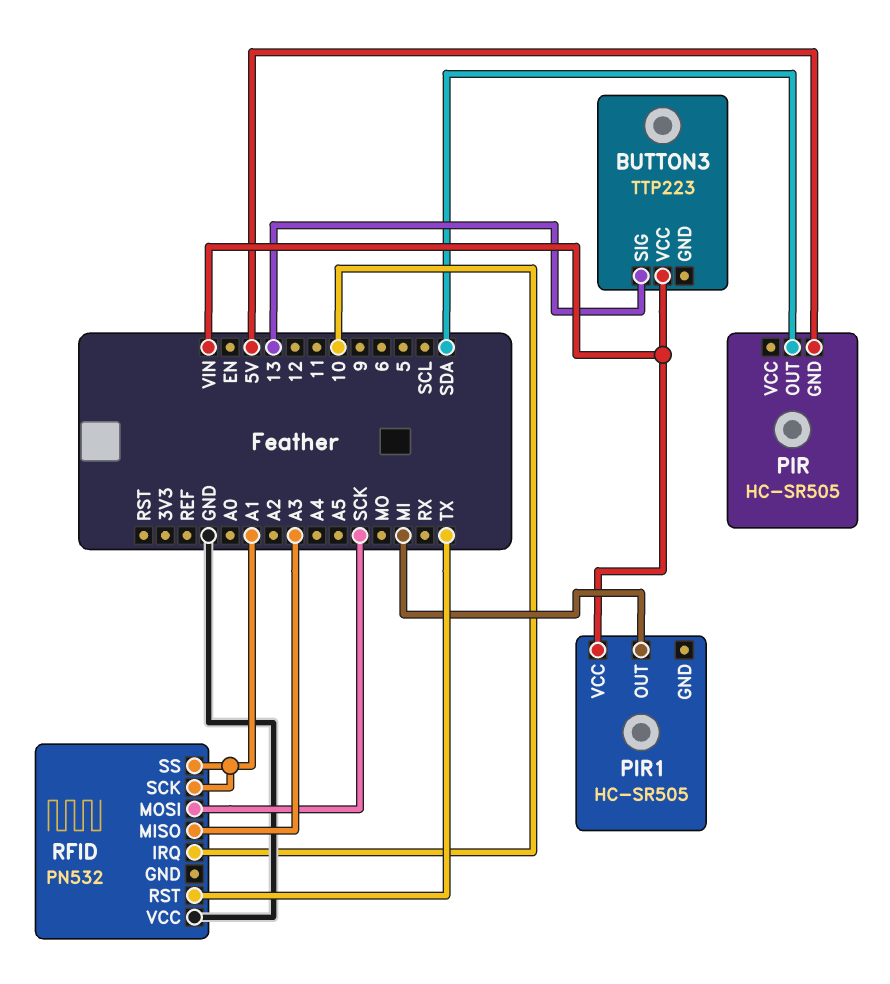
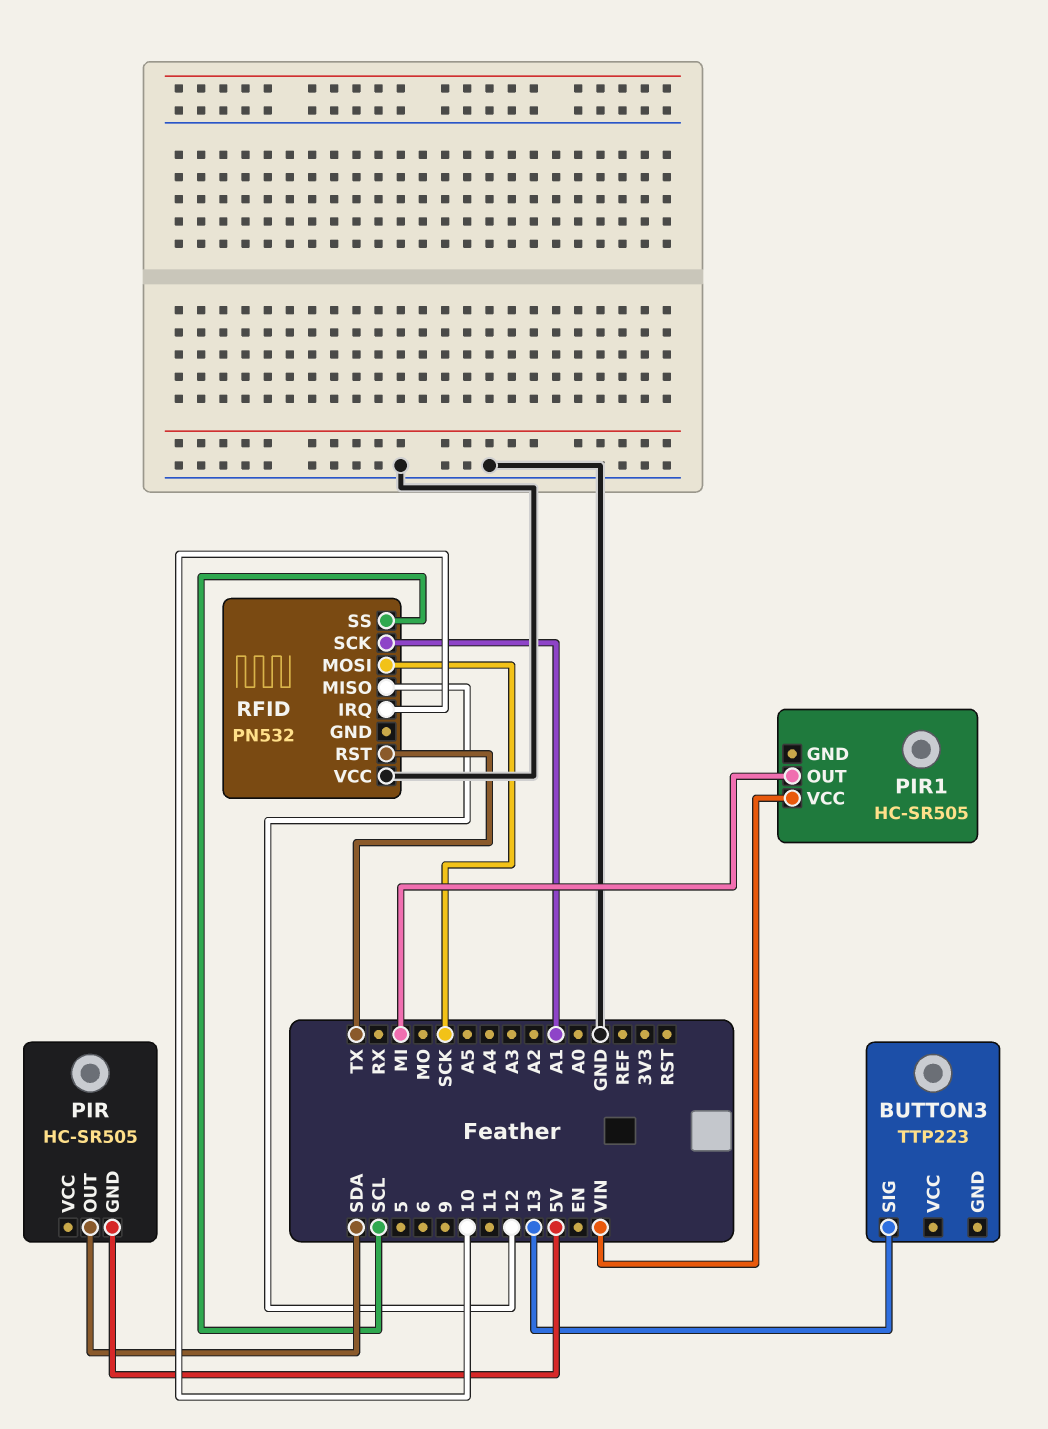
BUTTON3 pin VCC: VIN -> none
RFID pin MISO: A3 -> 12
RFID pin SS: A1 -> SCL

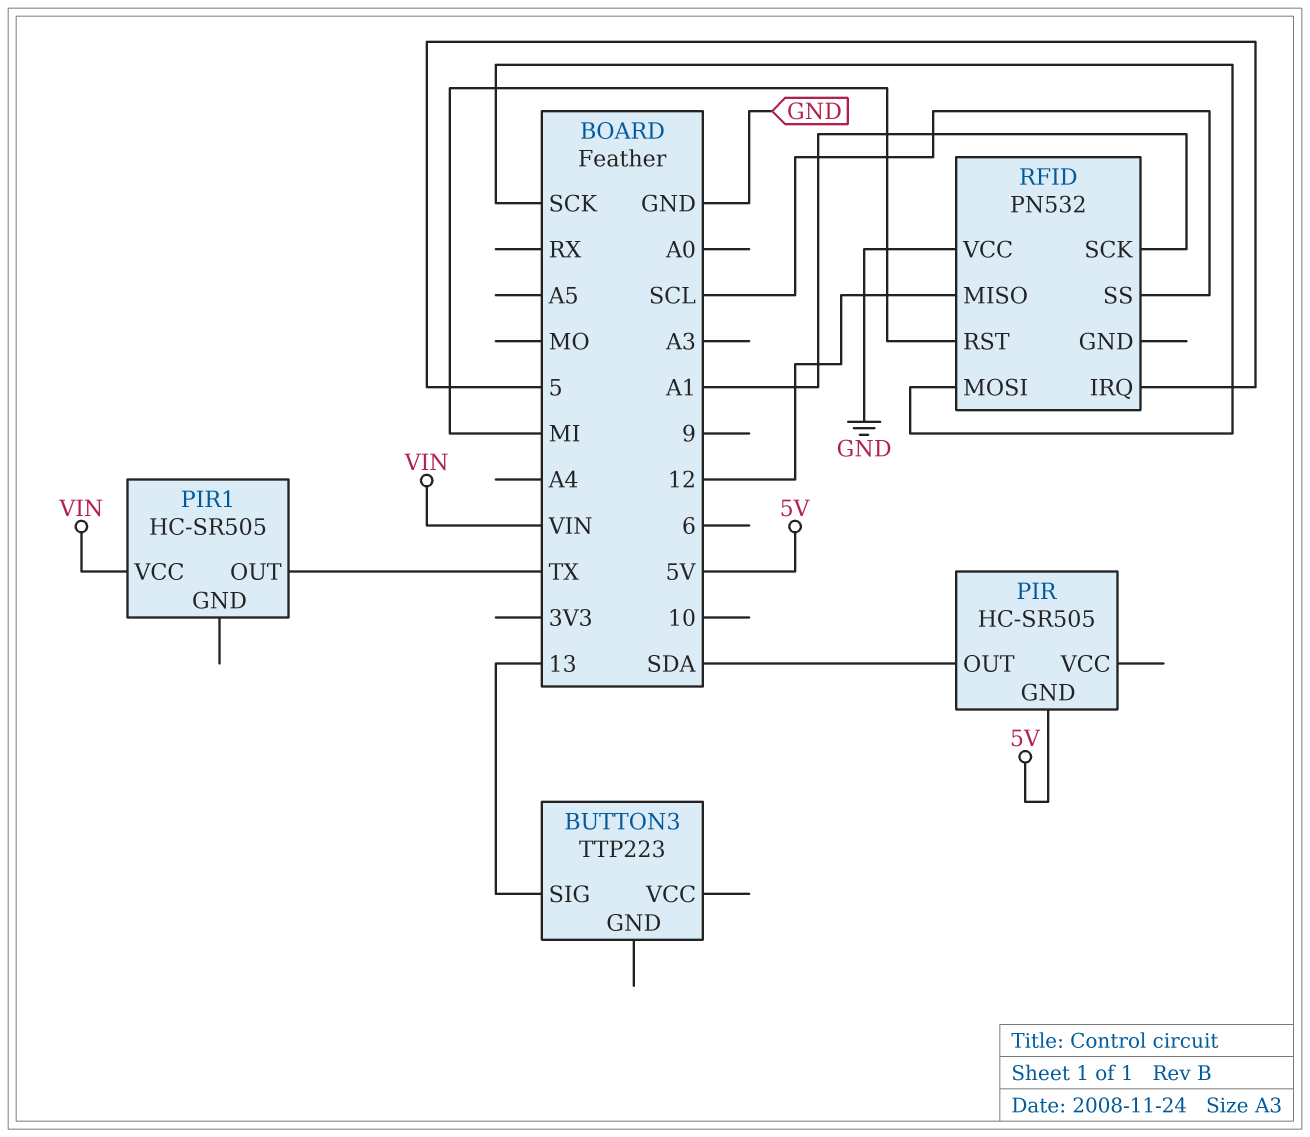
PIR1 pin OUT: MI -> TX
RFID pin IRQ: 10 -> 5
RFID pin RST: TX -> MI

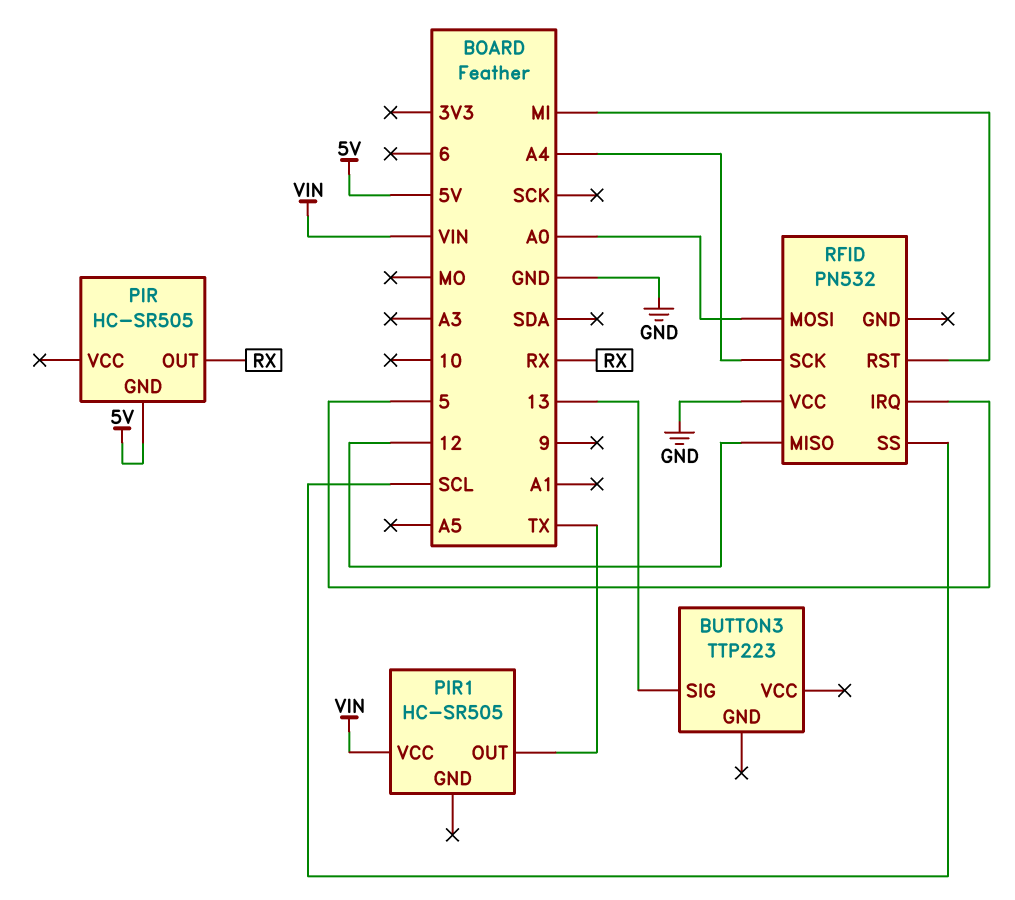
PIR pin OUT: SDA -> RX
RFID pin MOSI: SCK -> A0
RFID pin SCK: A1 -> A4

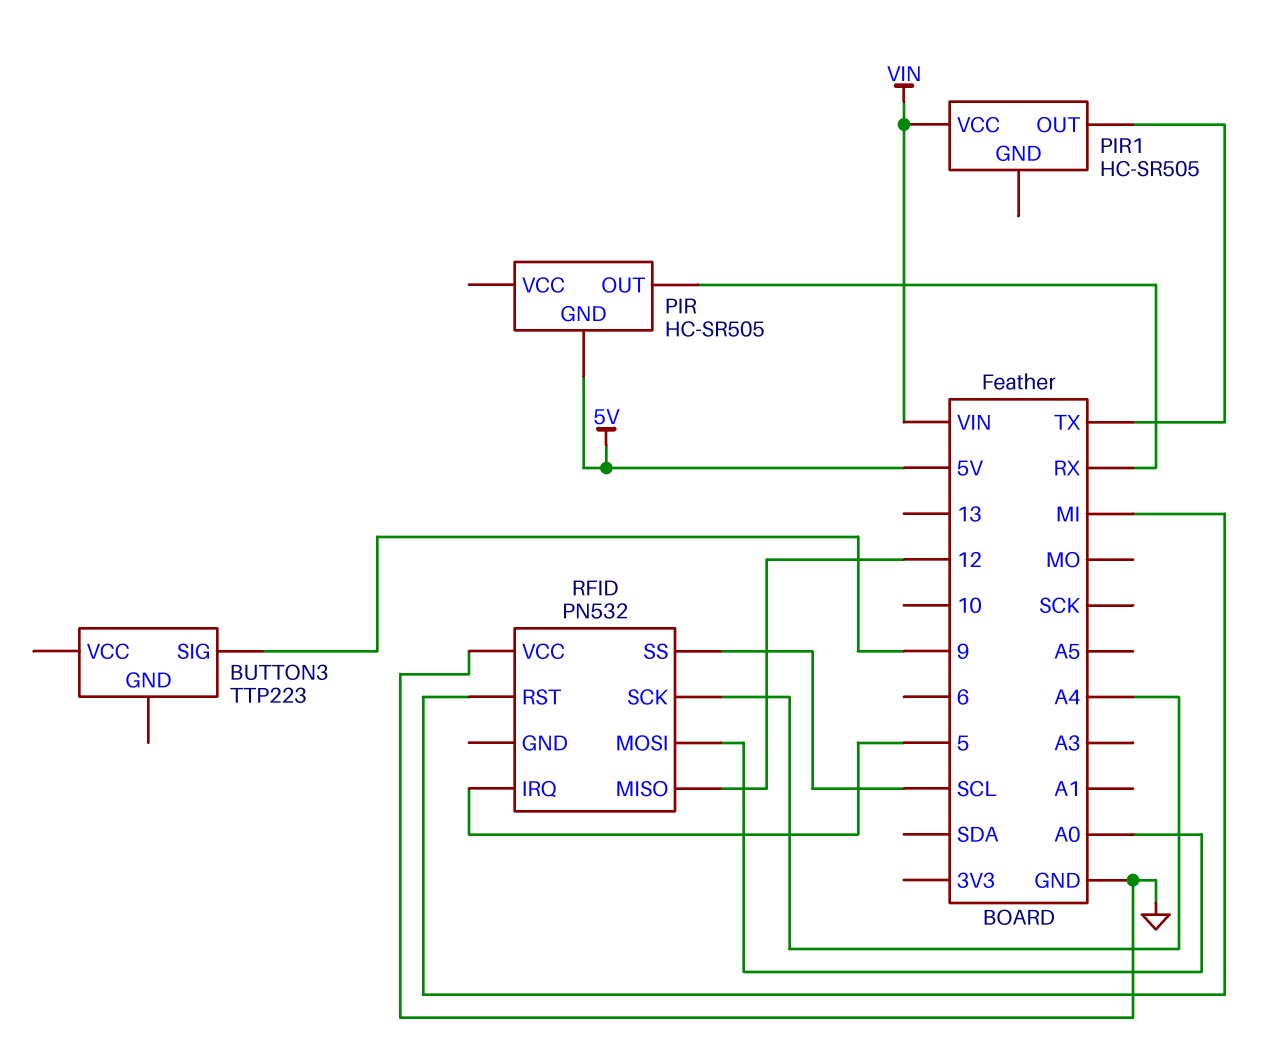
BUTTON3 pin SIG: 13 -> 9

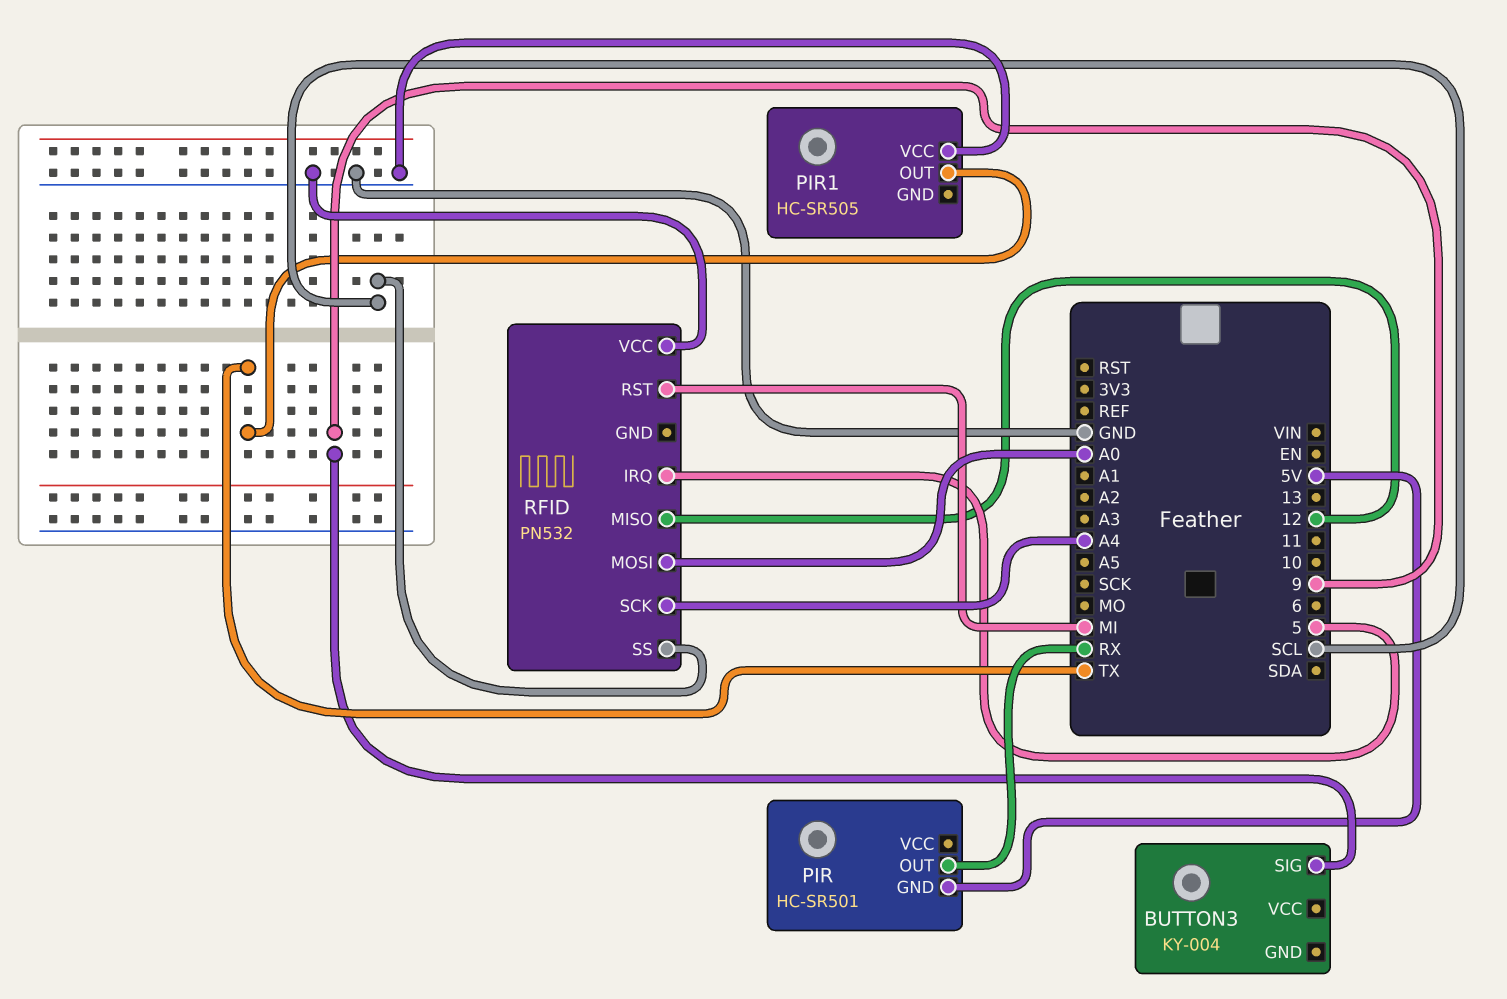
BUTTON3: TTP223 -> KY-004
PIR: HC-SR505 -> HC-SR501
PIR1 pin VCC: VIN -> GND

